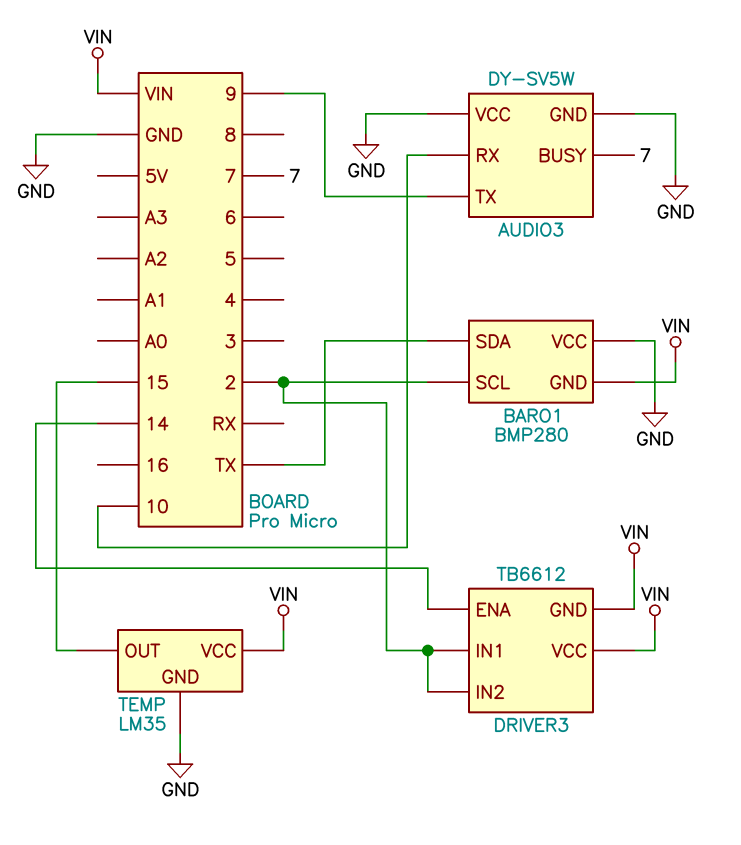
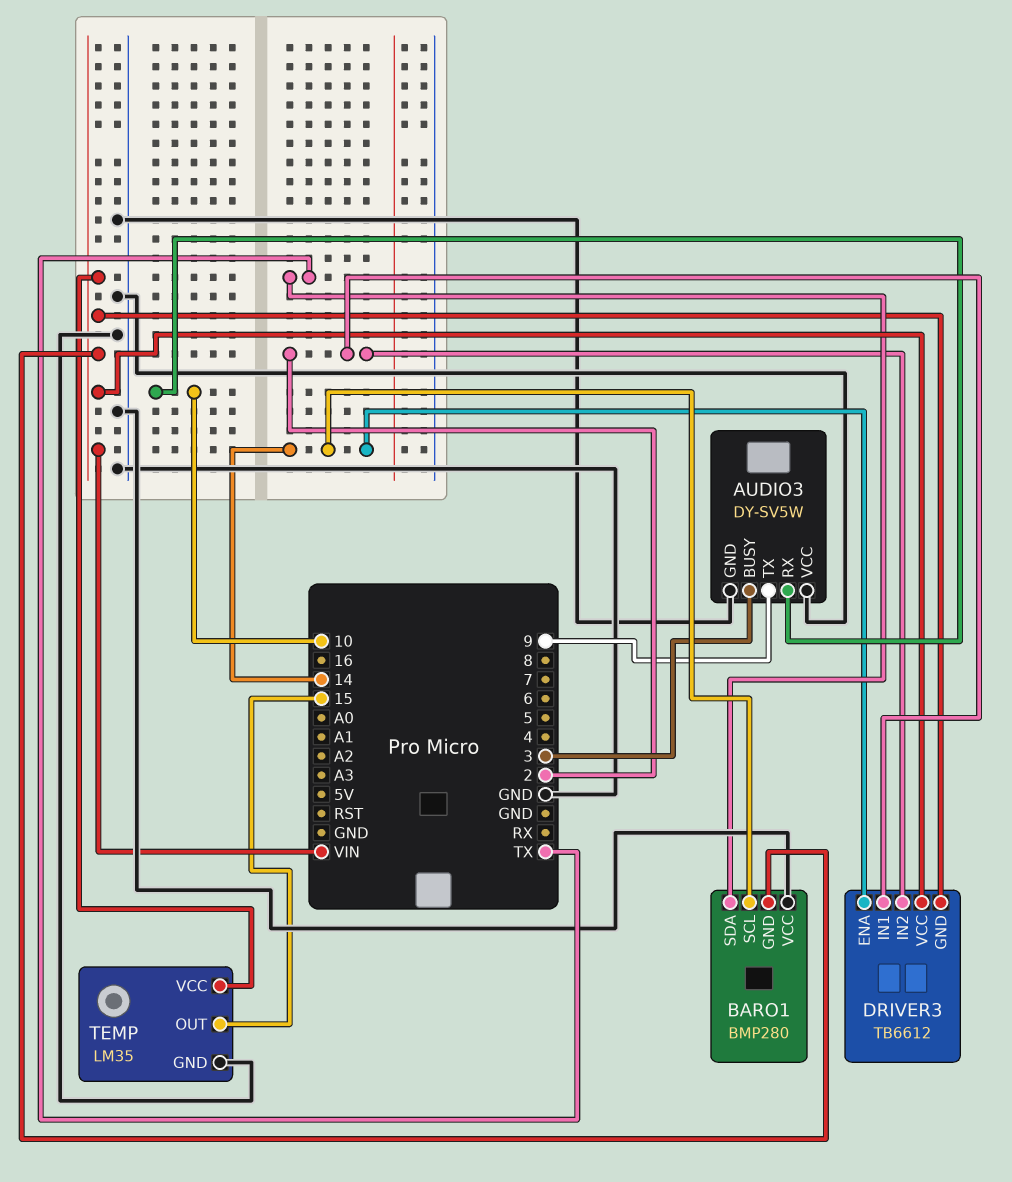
AUDIO3 pin BUSY: 7 -> 3
BARO1 pin SCL: 2 -> 14

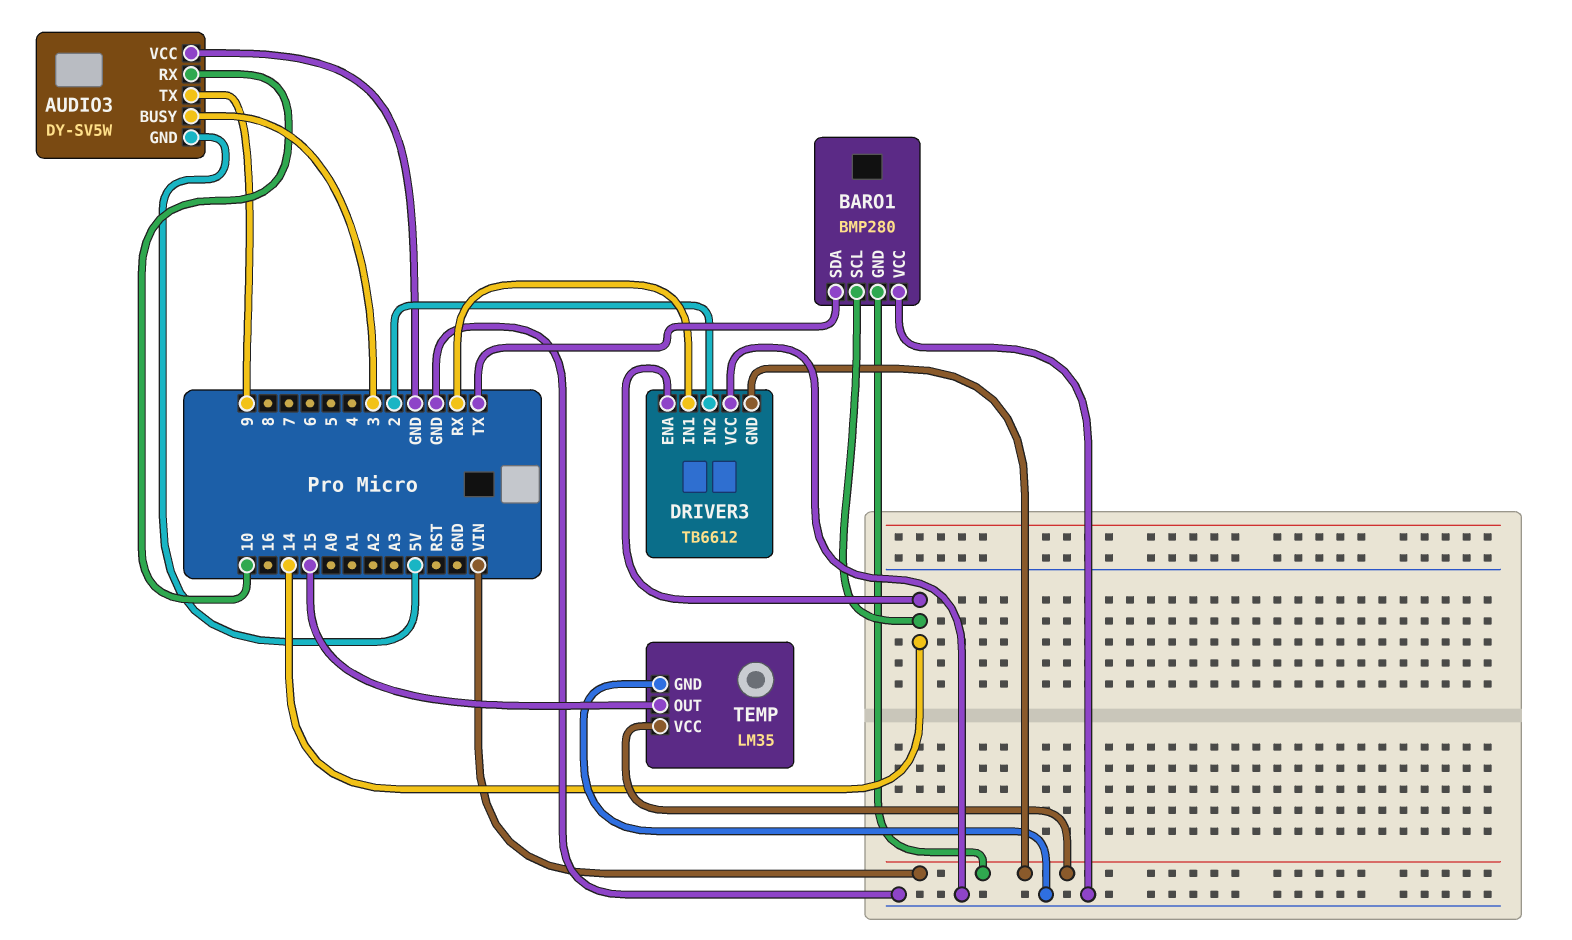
AUDIO3 pin GND: GND -> 5V
DRIVER3 pin IN1: 2 -> RX
DRIVER3 pin VCC: VIN -> GND

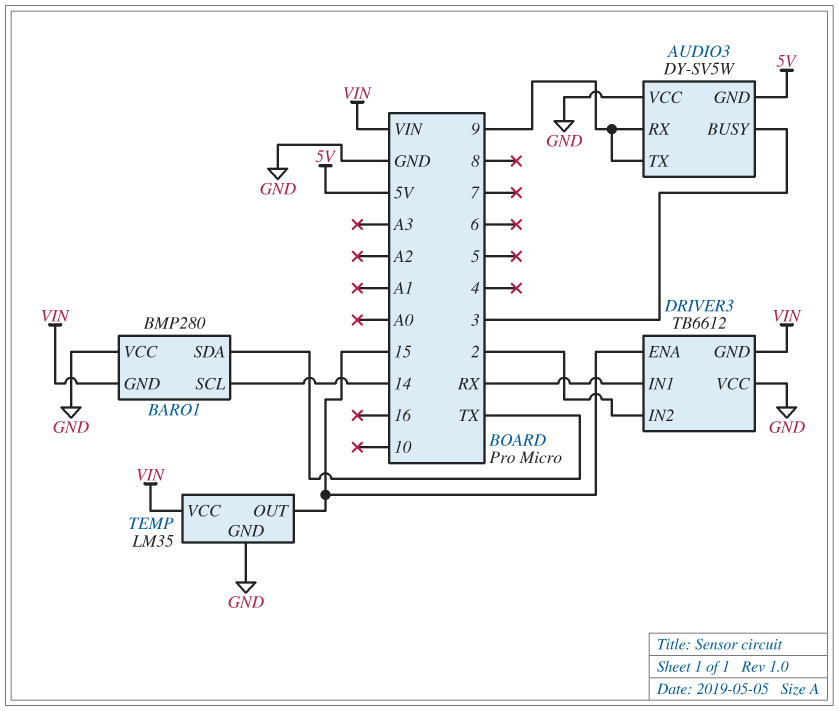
AUDIO3 pin RX: 10 -> 9
DRIVER3 pin ENA: 14 -> 15

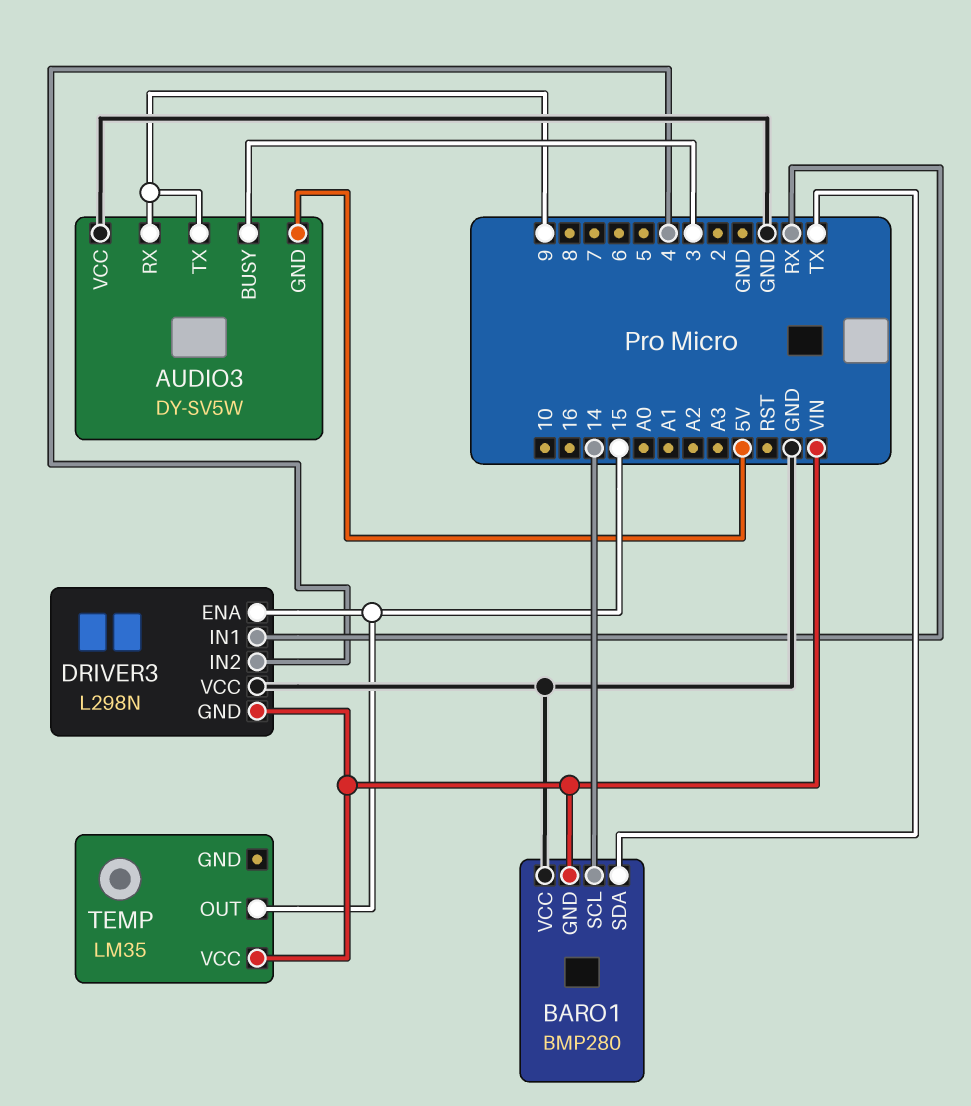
DRIVER3: TB6612 -> L298N
DRIVER3 pin IN2: 2 -> 4
TEMP pin GND: GND -> none

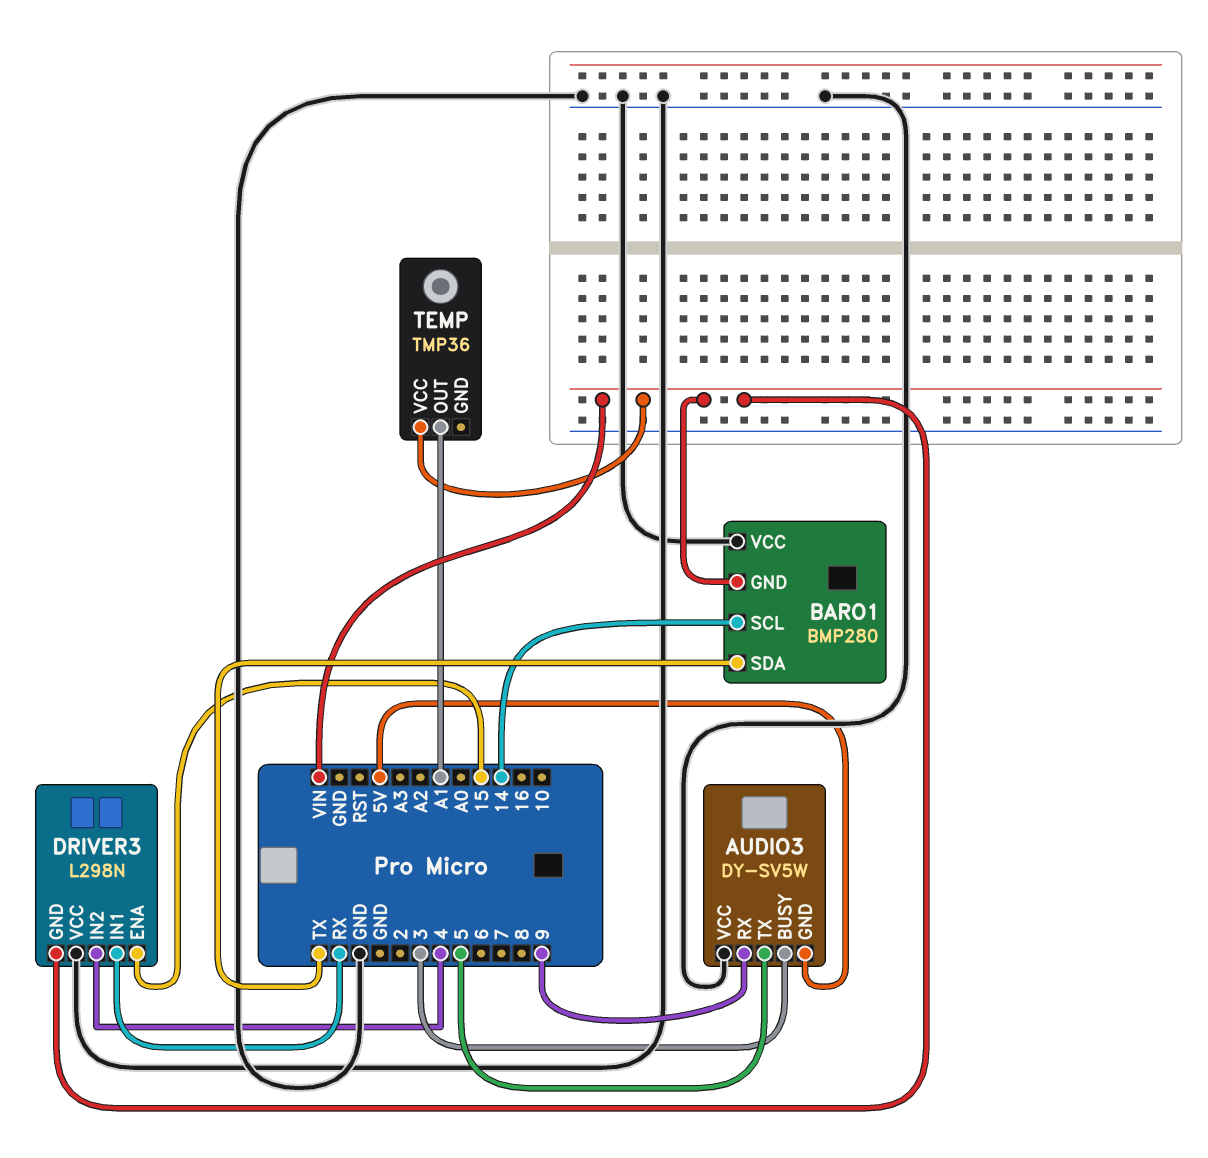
AUDIO3 pin TX: 9 -> 5
TEMP: LM35 -> TMP36
TEMP pin OUT: 15 -> A1

